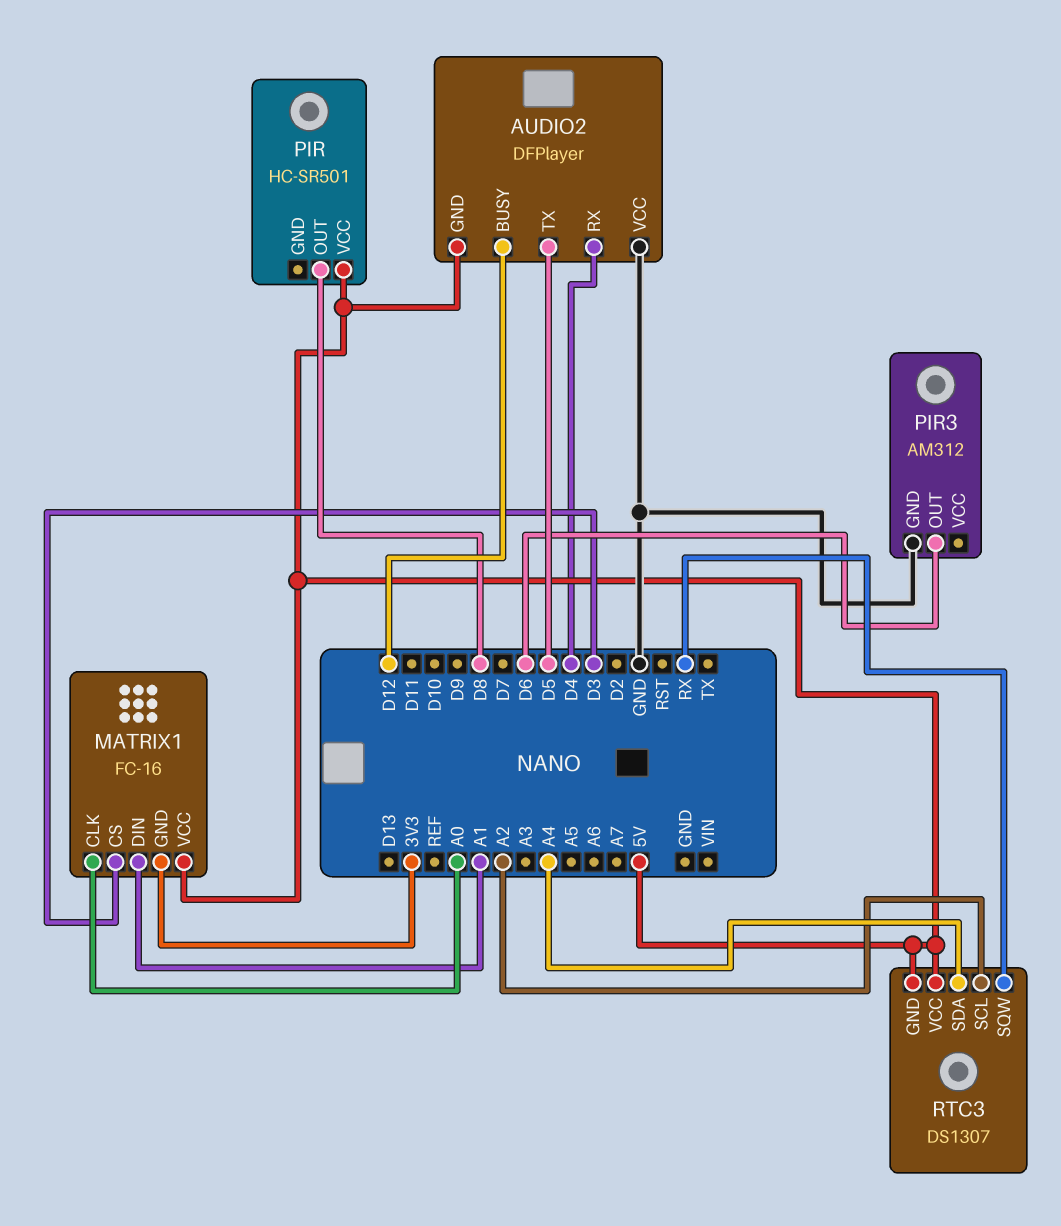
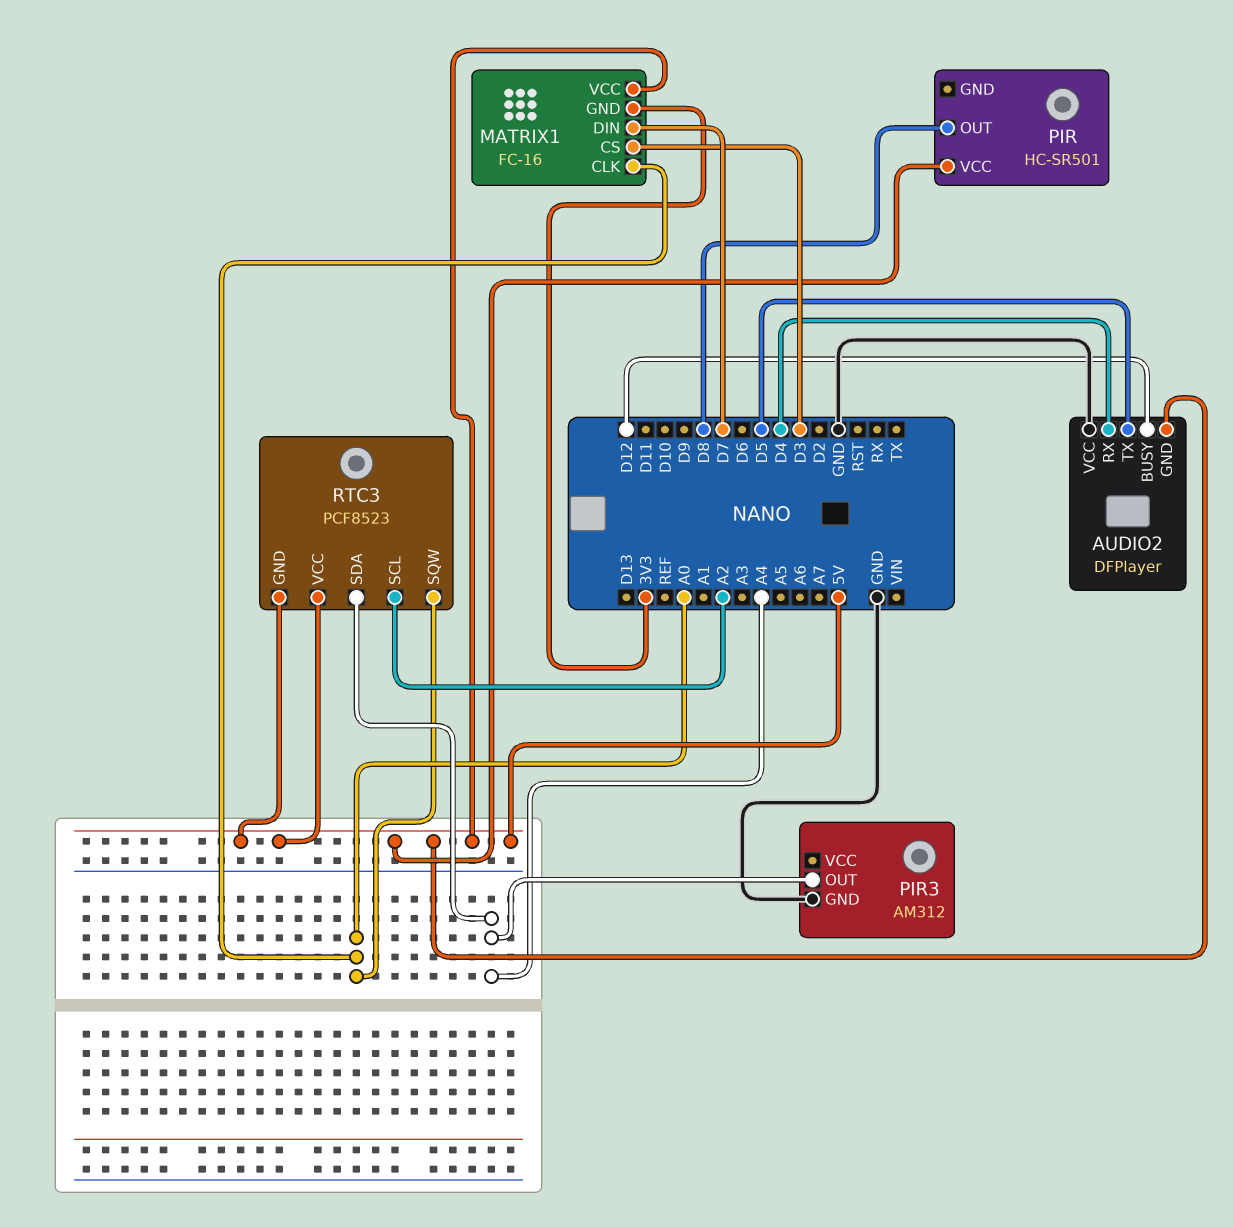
MATRIX1 pin DIN: A1 -> D7
PIR3 pin OUT: D6 -> A4
RTC3: DS1307 -> PCF8523
RTC3 pin SQW: RX -> A0

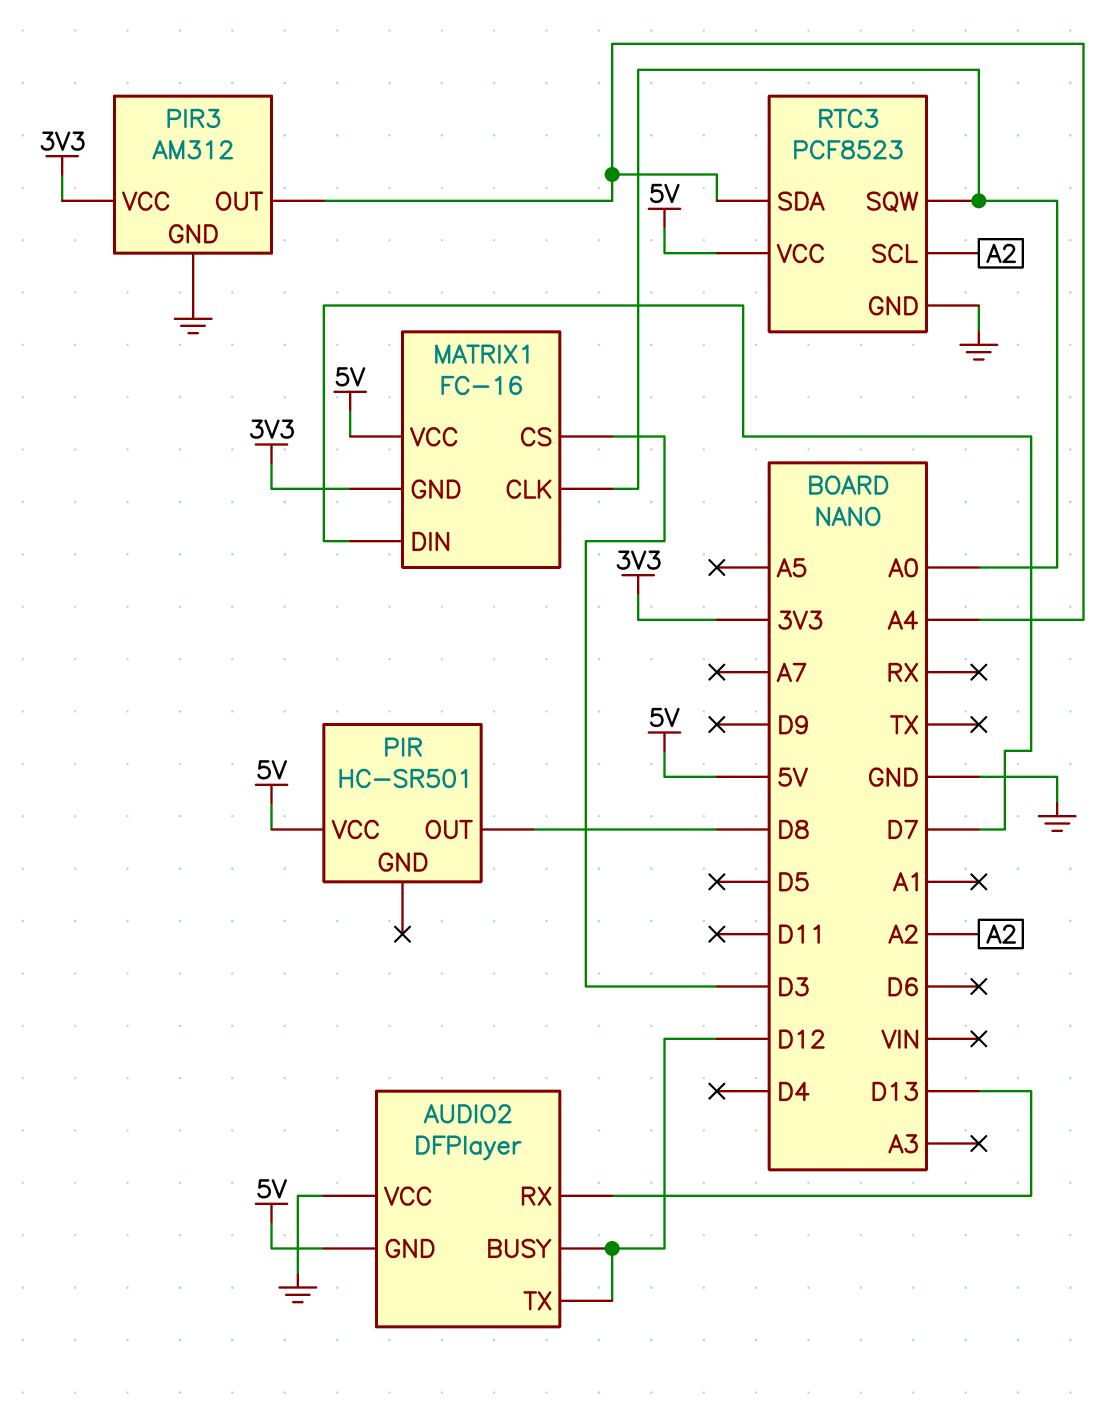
AUDIO2 pin RX: D4 -> D13
AUDIO2 pin TX: D5 -> D12
PIR3 pin VCC: none -> 3V3
RTC3 pin GND: 5V -> GND

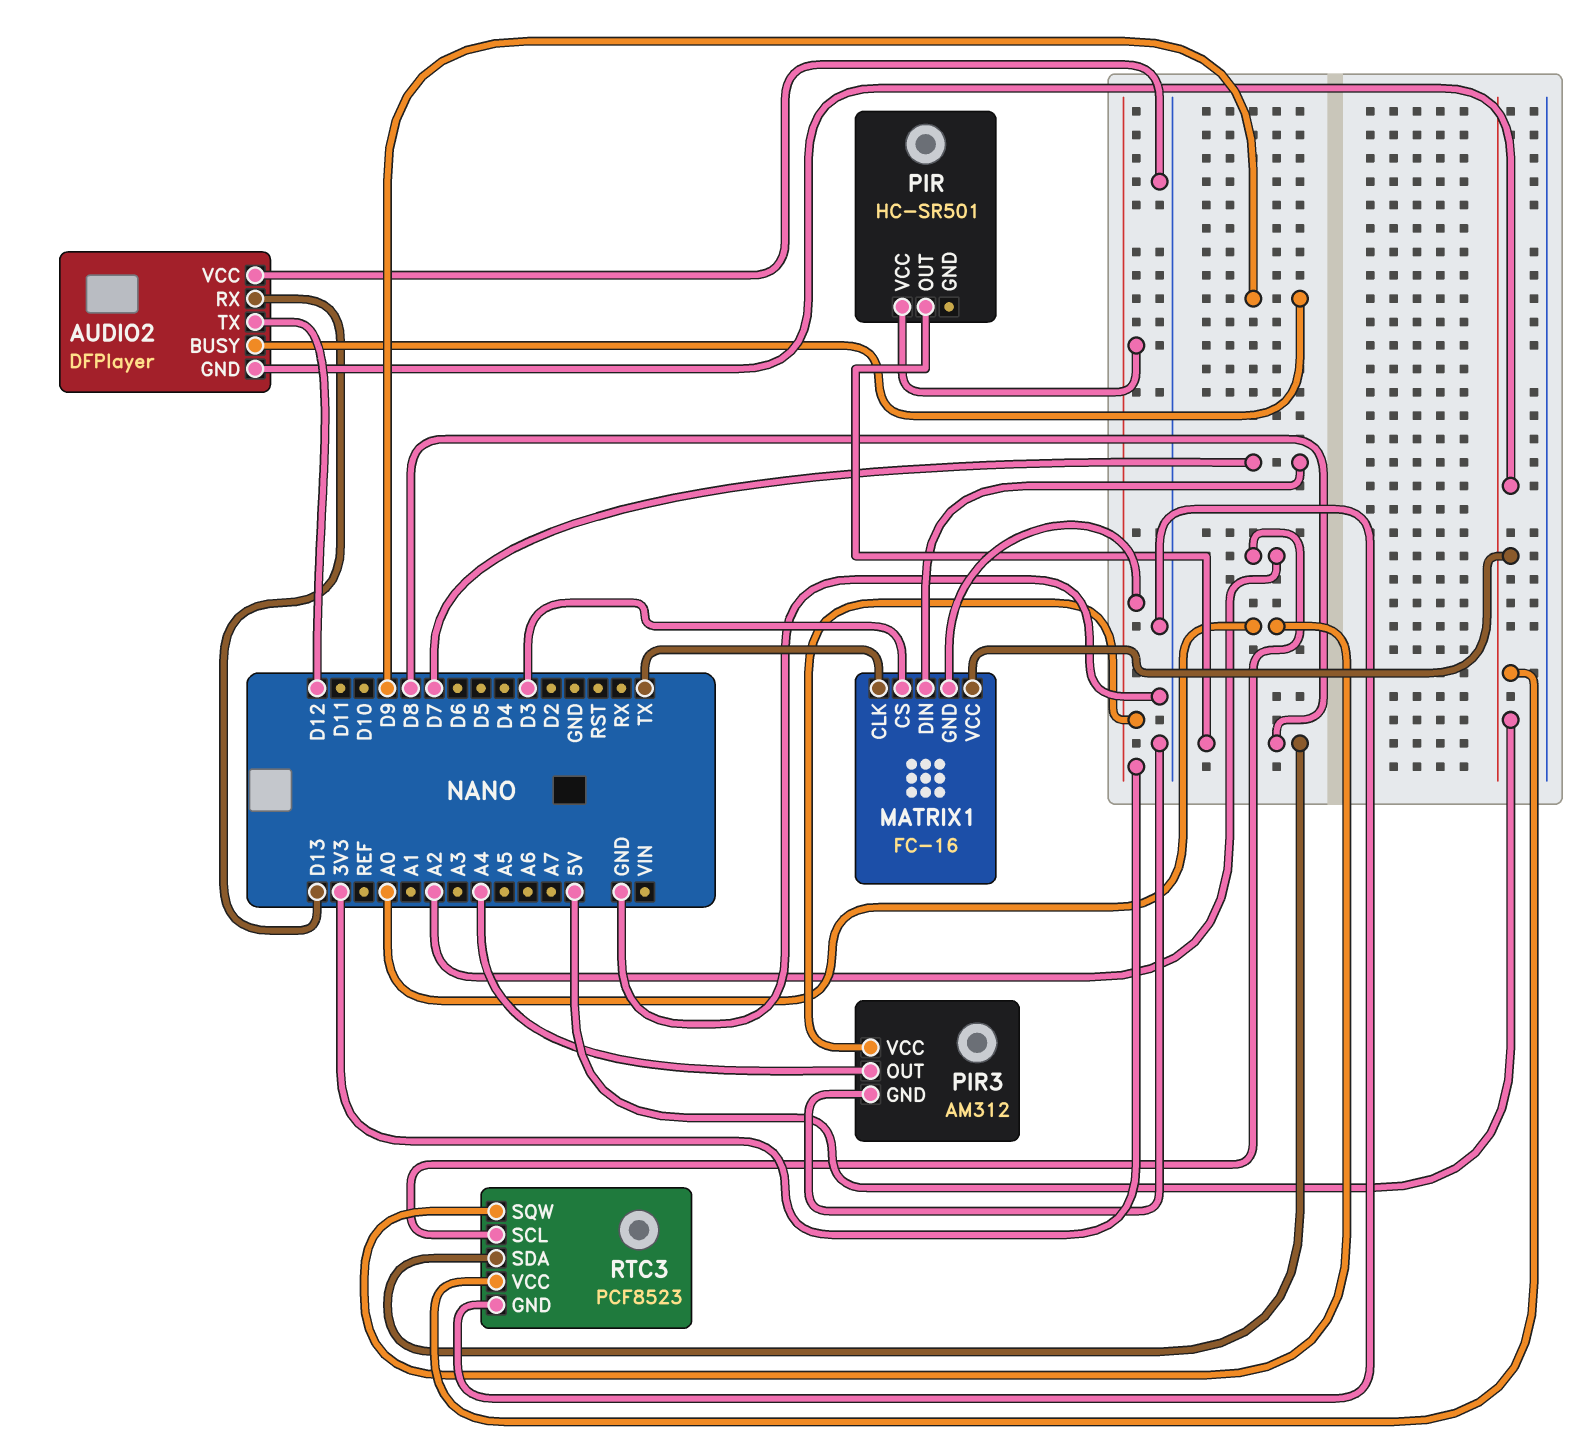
AUDIO2 pin BUSY: D12 -> D9
MATRIX1 pin CLK: A0 -> TX
PIR pin VCC: 5V -> 3V3
RTC3 pin SDA: A4 -> D8

